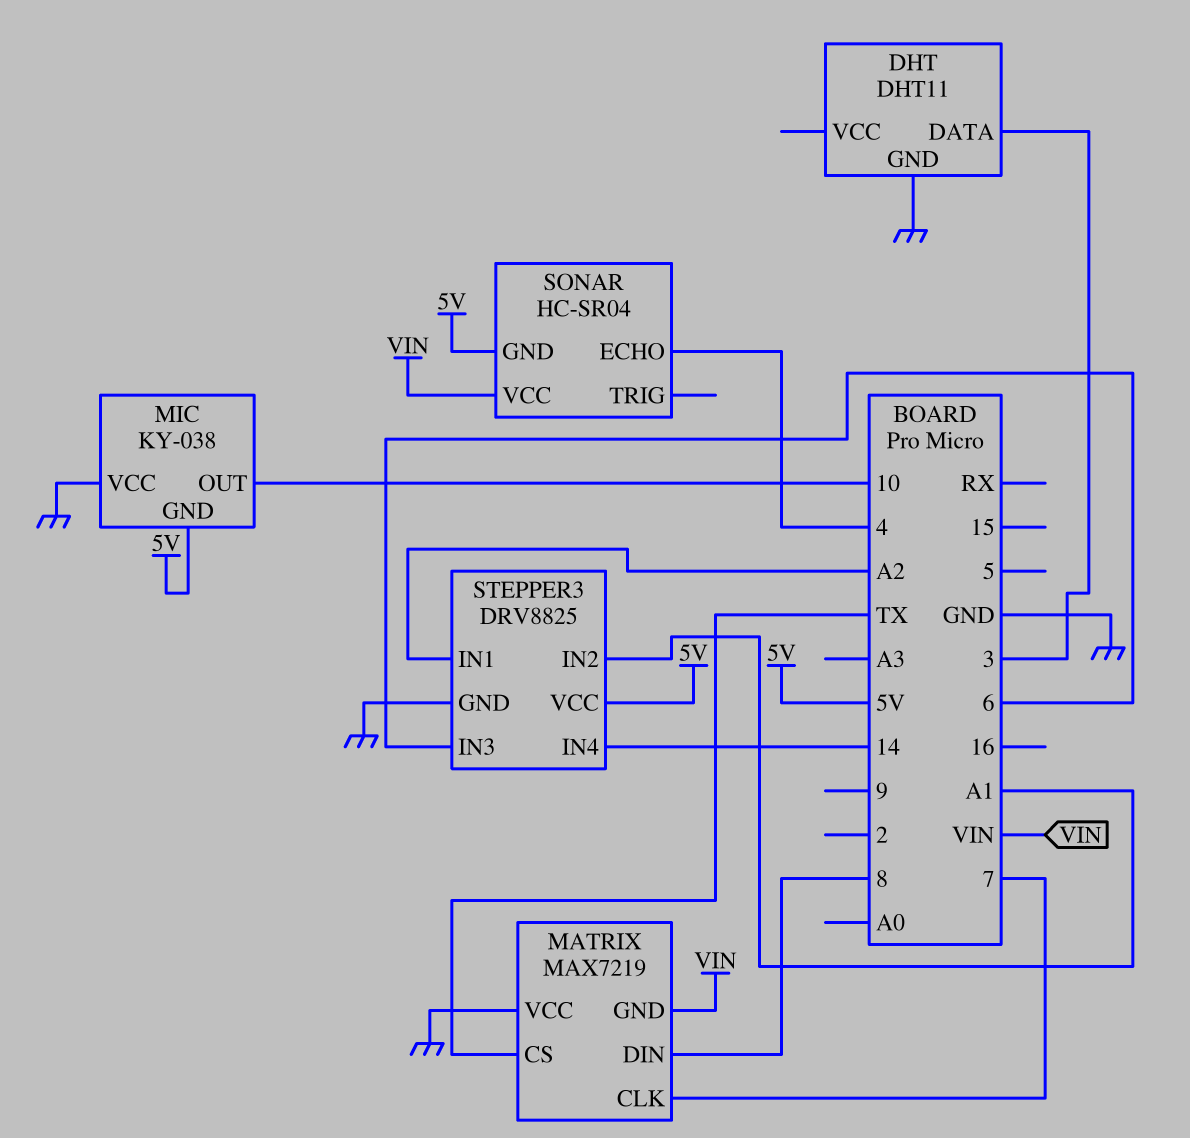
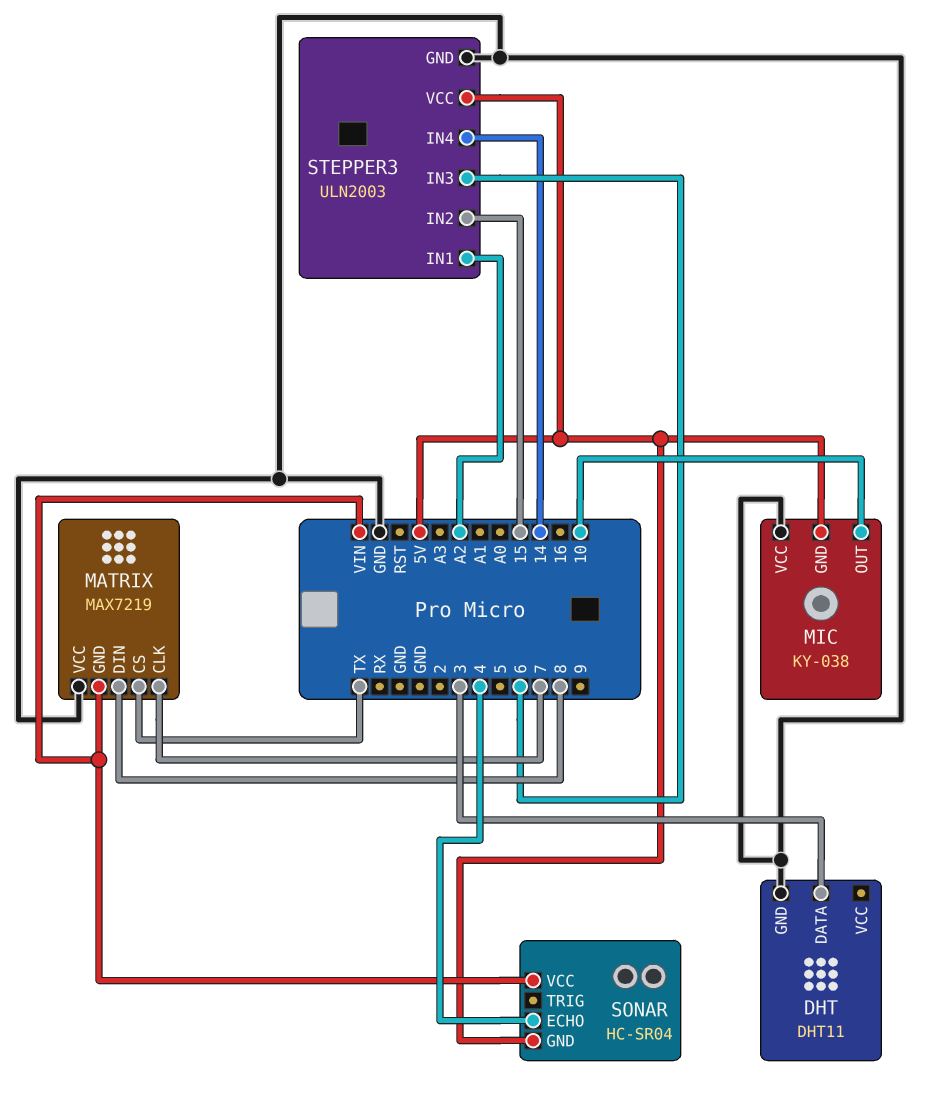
STEPPER3: DRV8825 -> ULN2003
STEPPER3 pin IN2: A1 -> 15

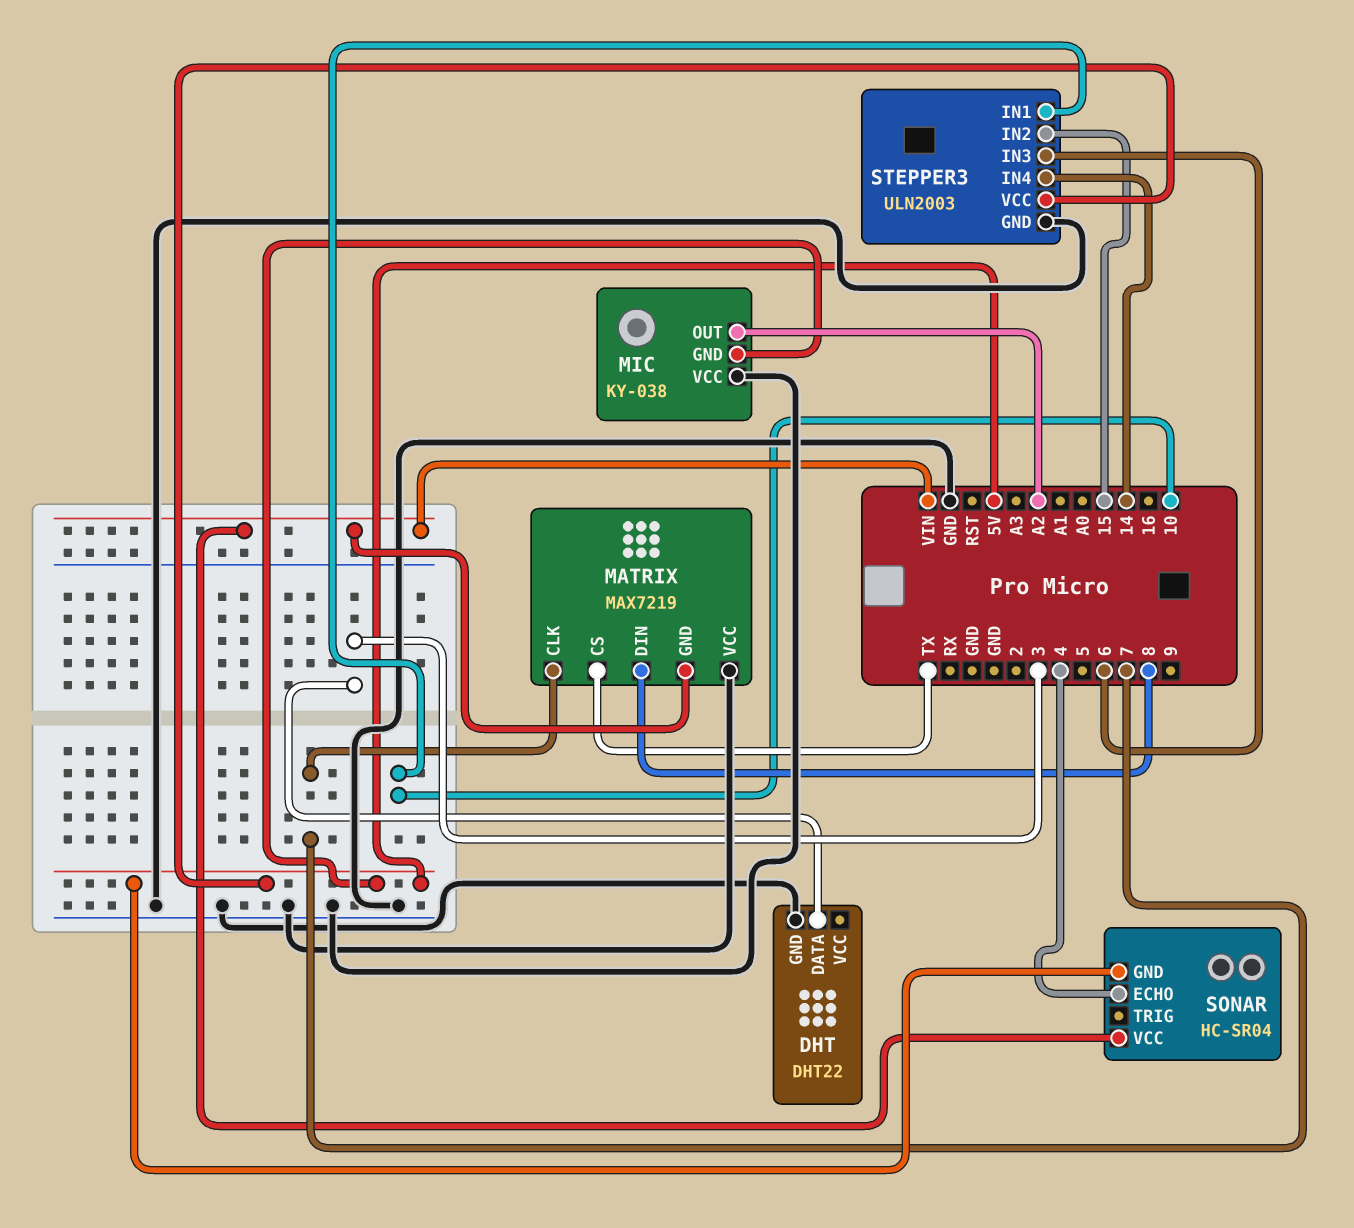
DHT: DHT11 -> DHT22
MIC pin OUT: 10 -> A2
STEPPER3 pin IN1: A2 -> 10

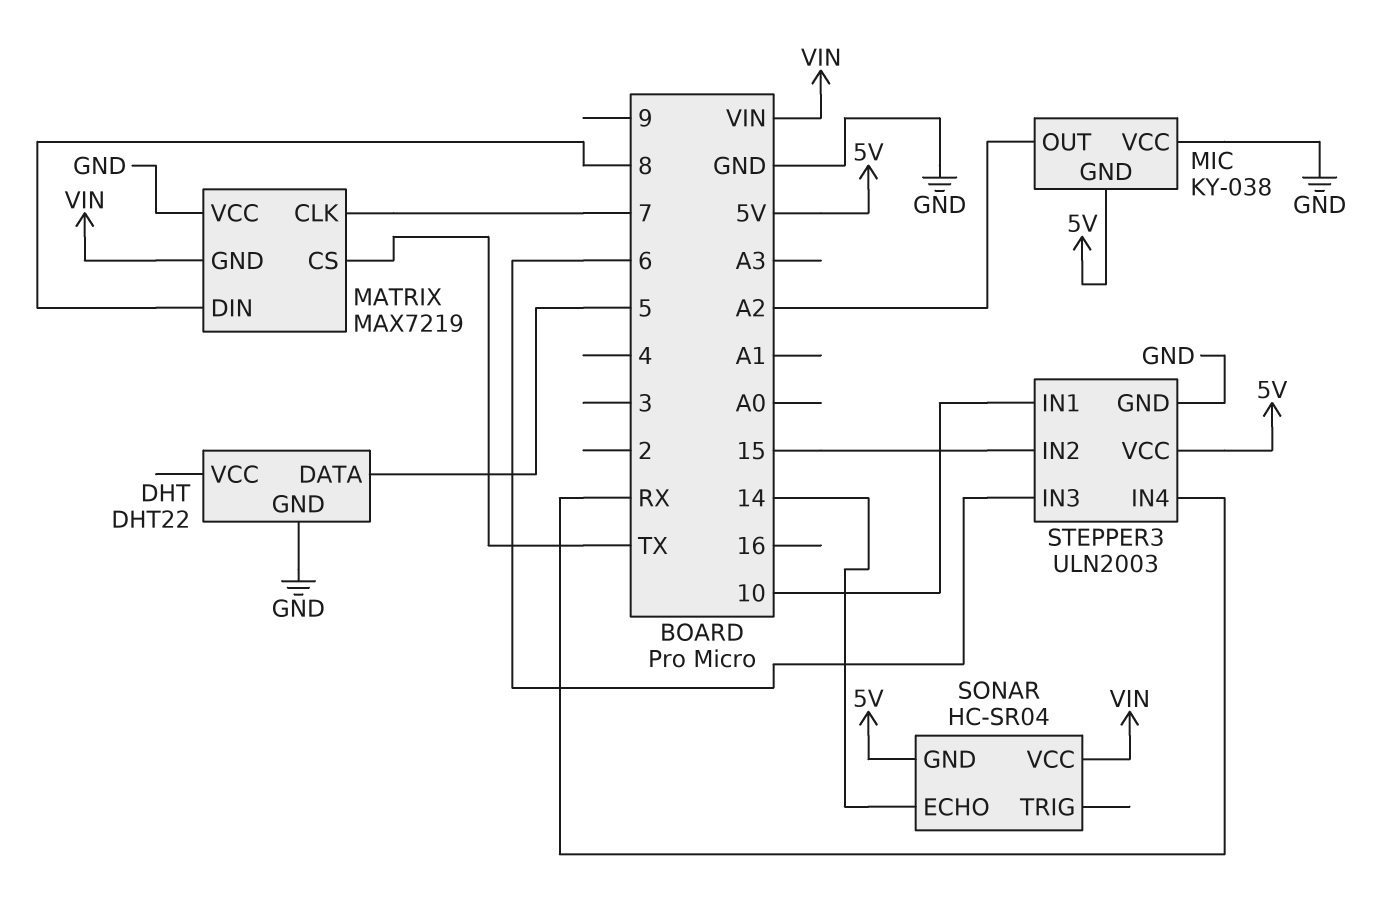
DHT pin DATA: 3 -> 5
SONAR pin ECHO: 4 -> 14
STEPPER3 pin IN4: 14 -> RX

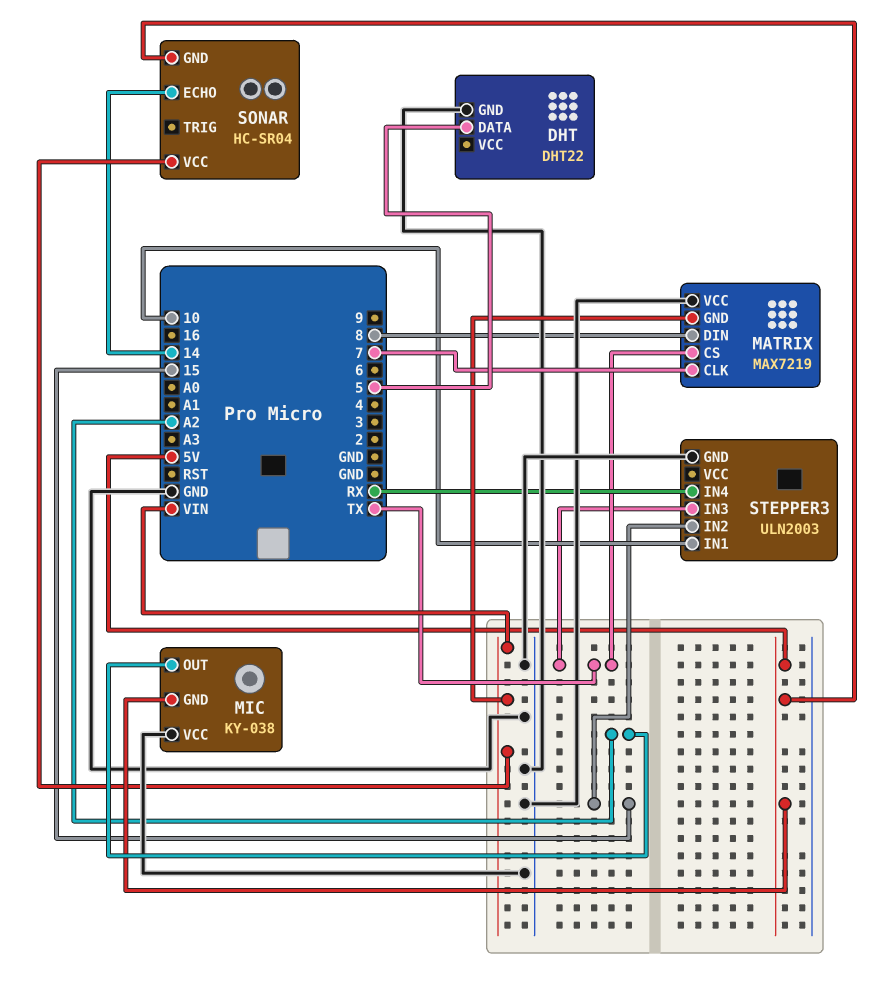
STEPPER3 pin IN3: 6 -> TX
STEPPER3 pin VCC: 5V -> none

